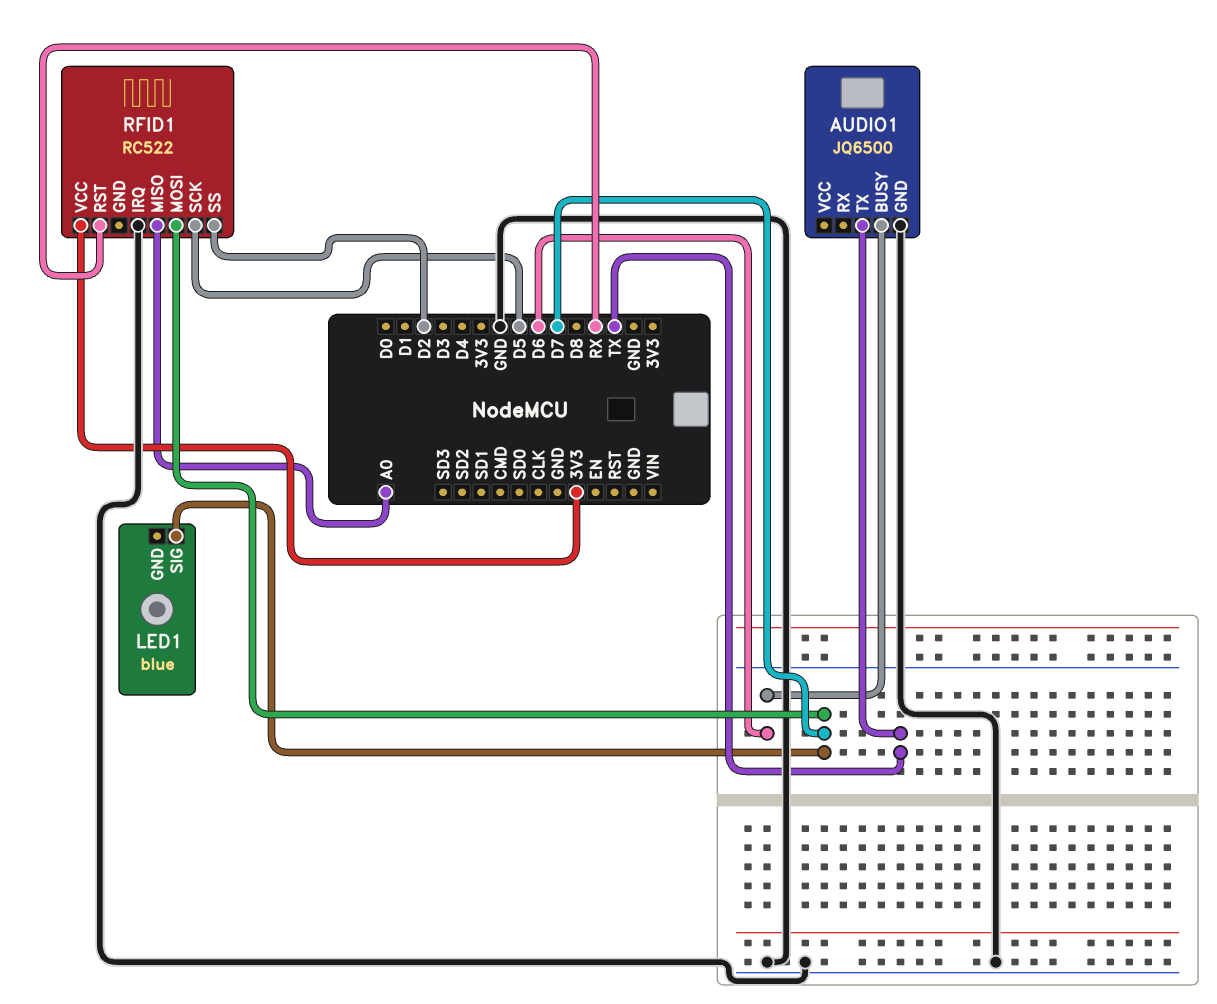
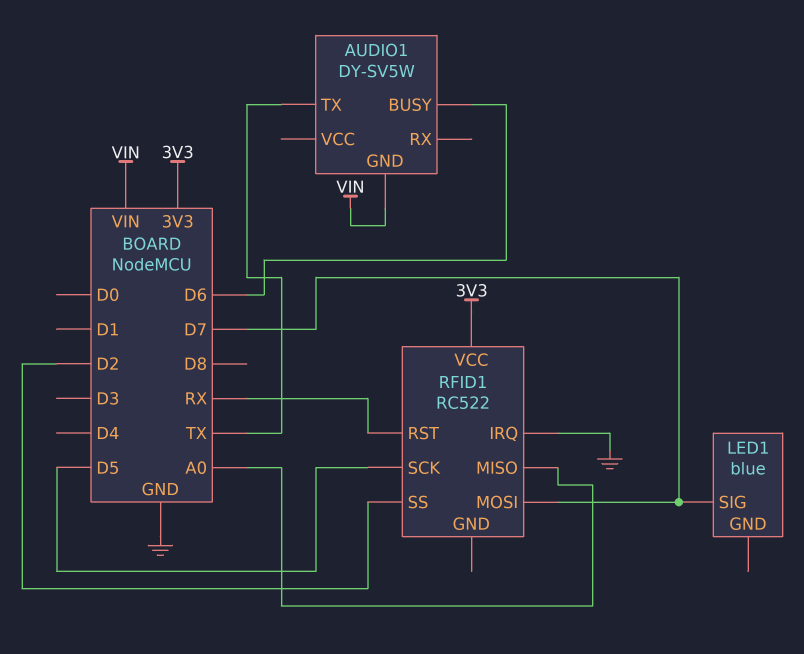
AUDIO1: JQ6500 -> DY-SV5W
AUDIO1 pin GND: GND -> VIN

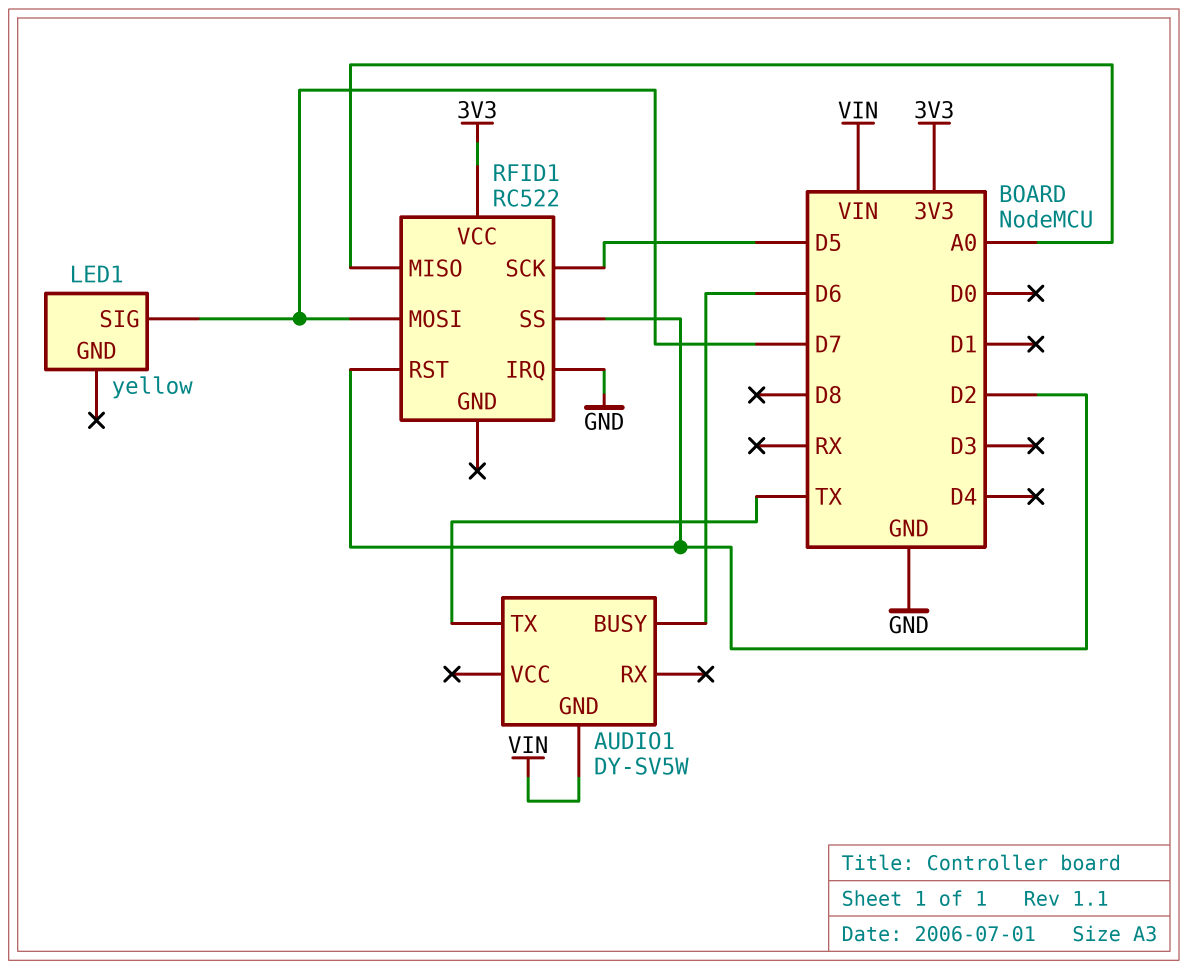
LED1: blue -> yellow
RFID1 pin RST: RX -> D2

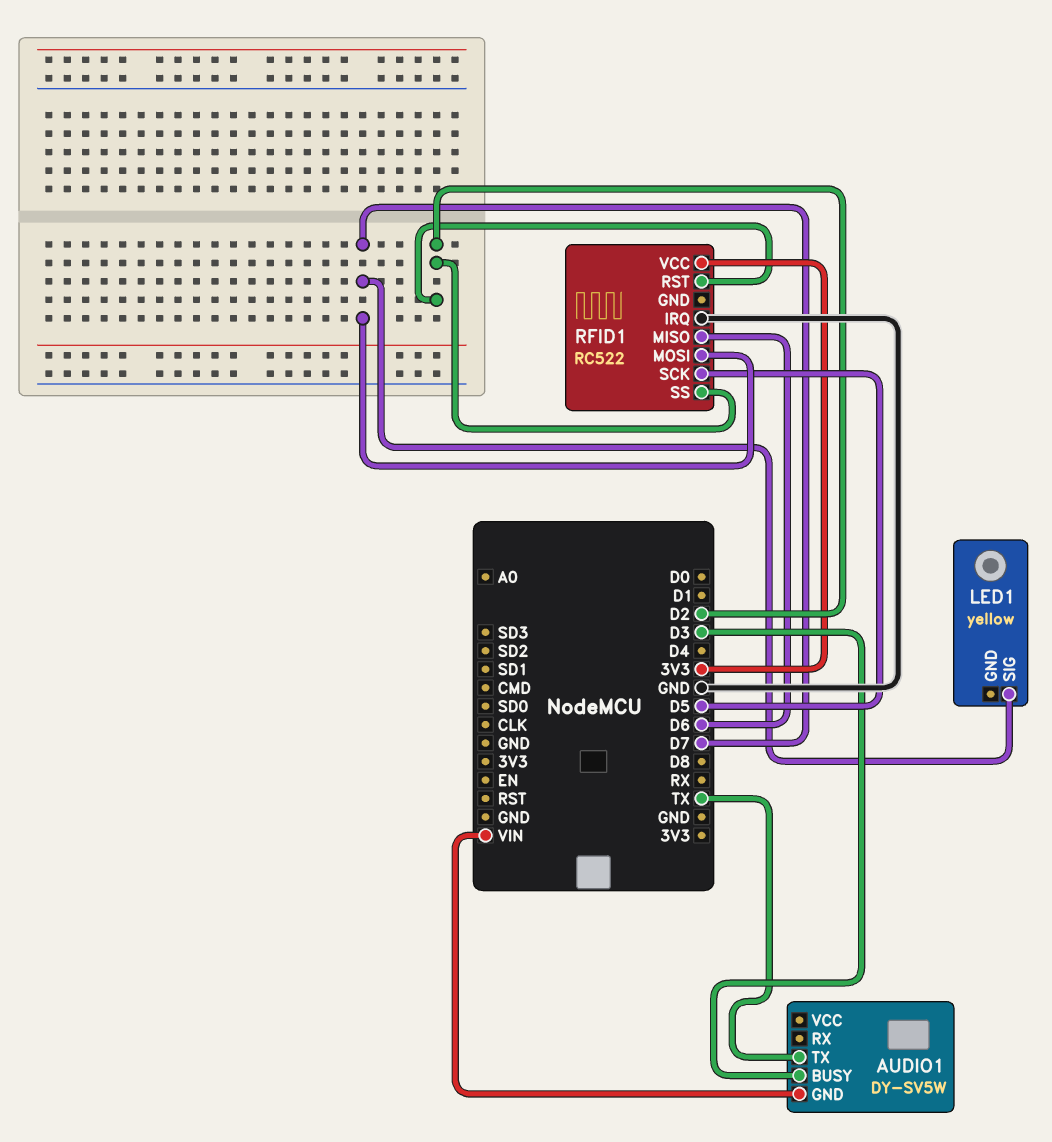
AUDIO1 pin BUSY: D6 -> D3
RFID1 pin MISO: A0 -> D6

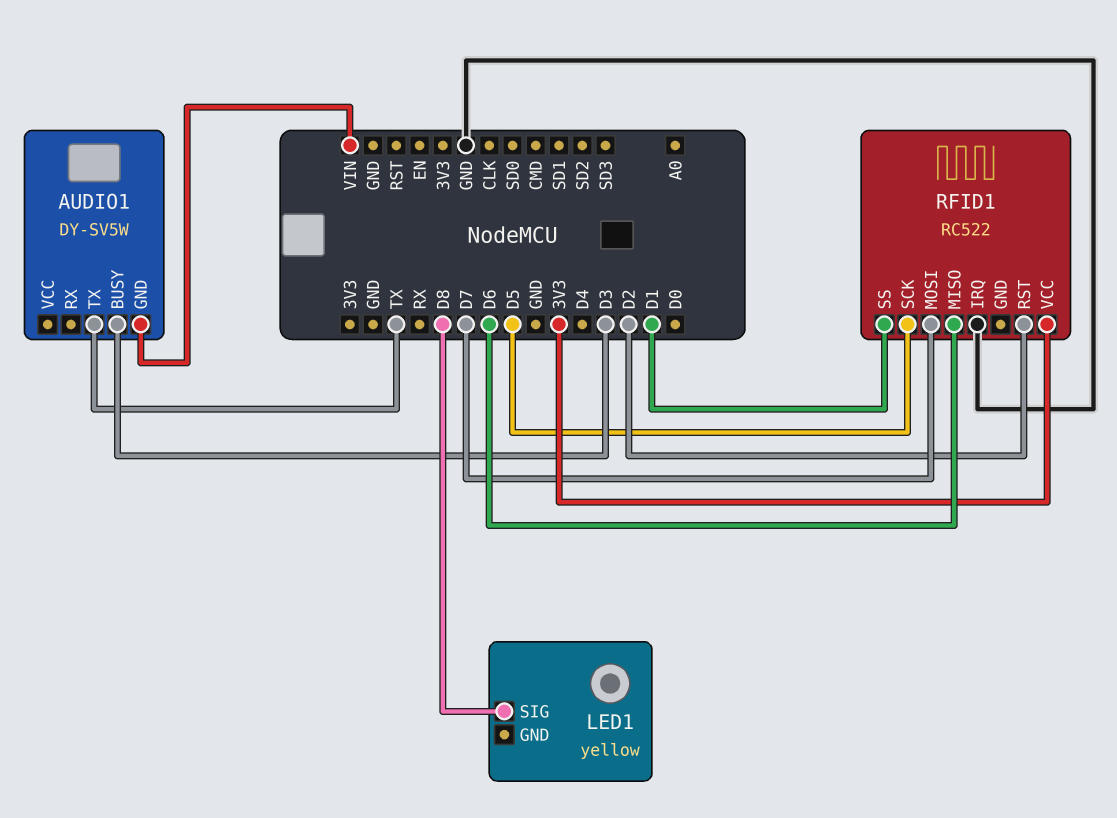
LED1 pin SIG: D7 -> D8
RFID1 pin SS: D2 -> D1

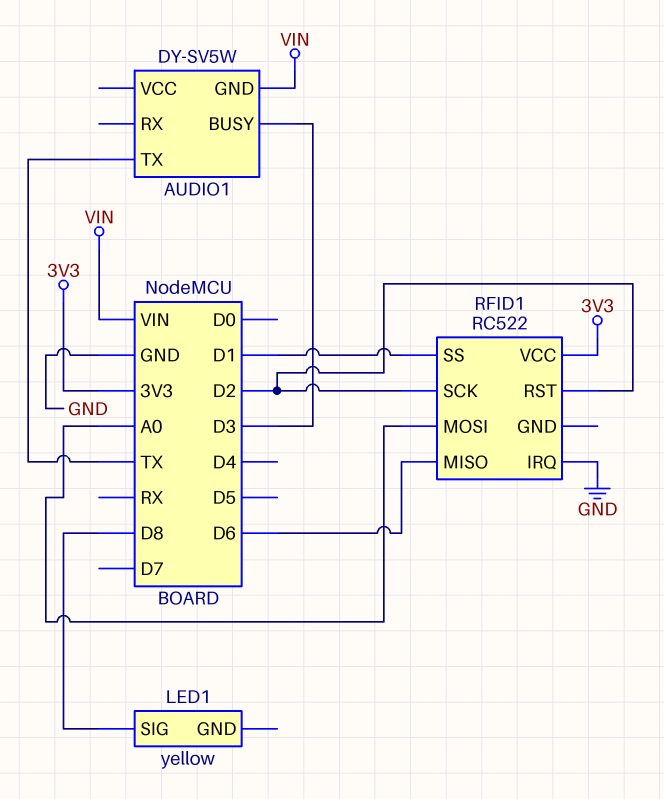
RFID1 pin MOSI: D7 -> A0
RFID1 pin SCK: D5 -> D2

